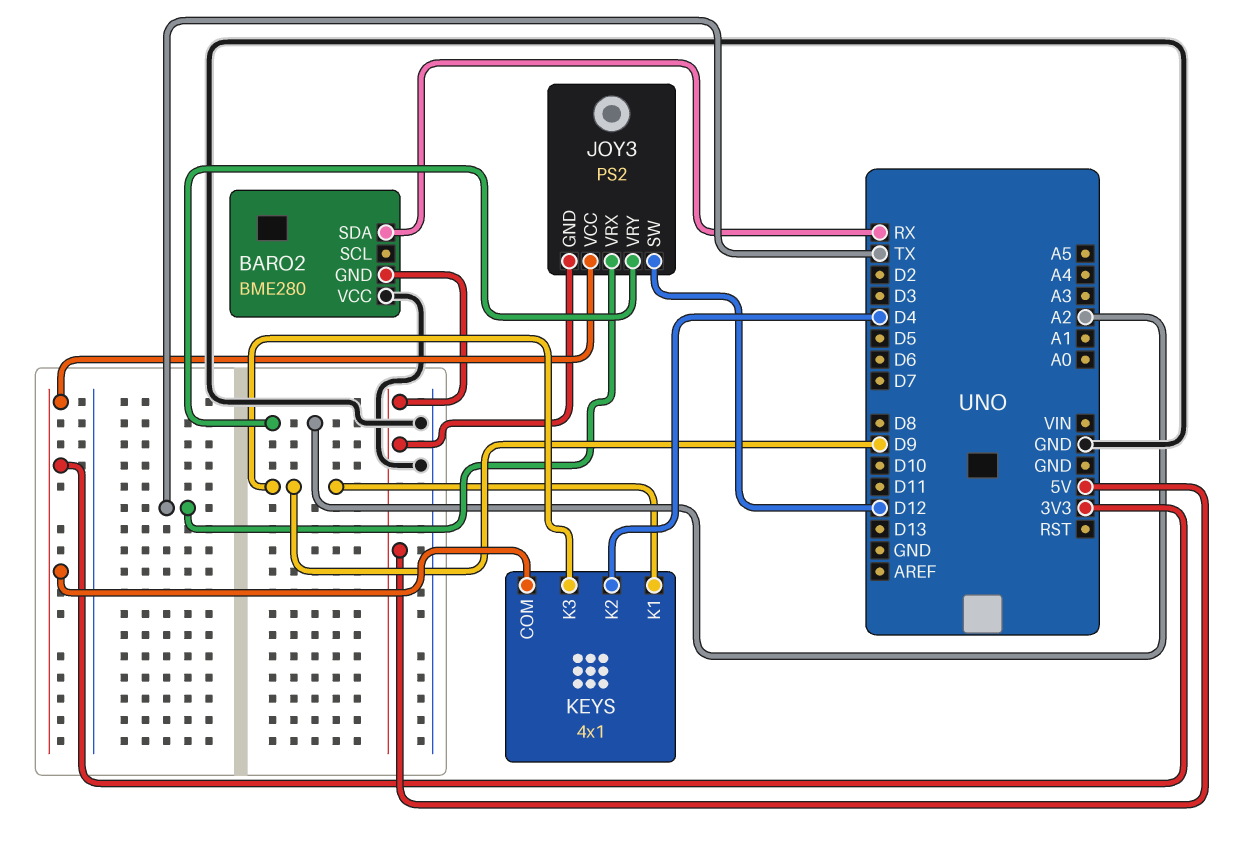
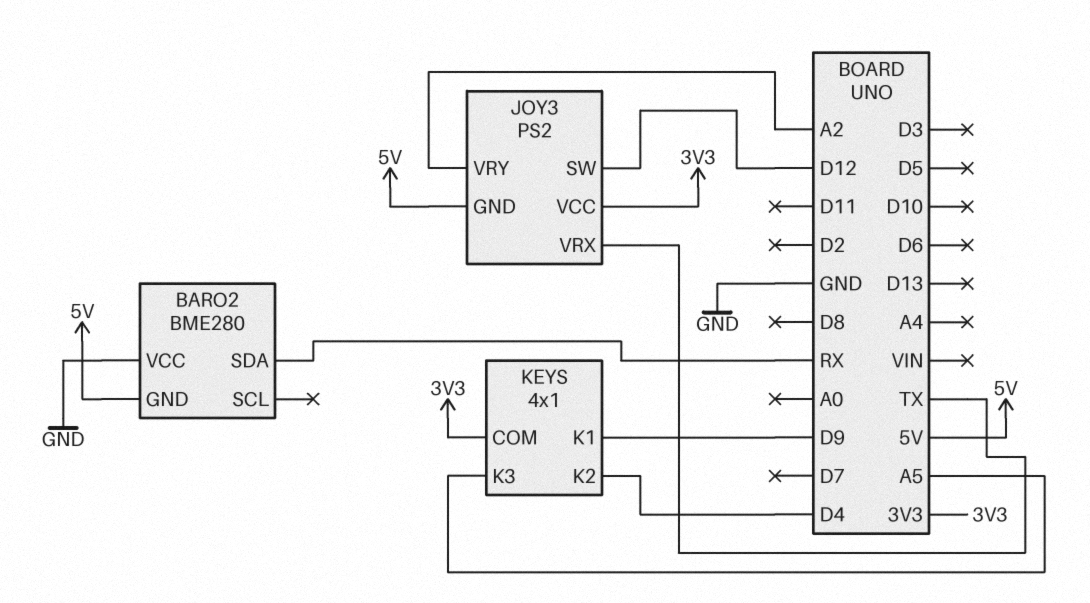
KEYS pin K3: D9 -> A5

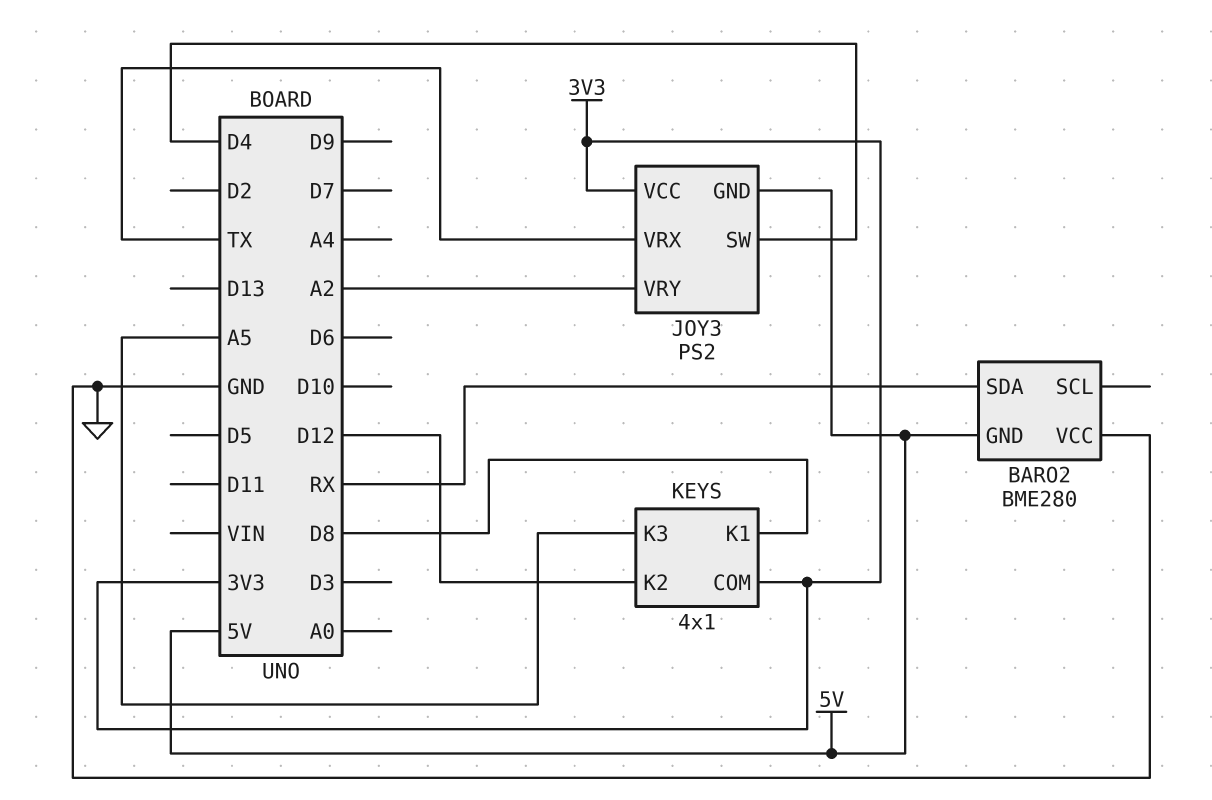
JOY3 pin SW: D12 -> D4
KEYS pin K1: D9 -> D8
KEYS pin K2: D4 -> D12

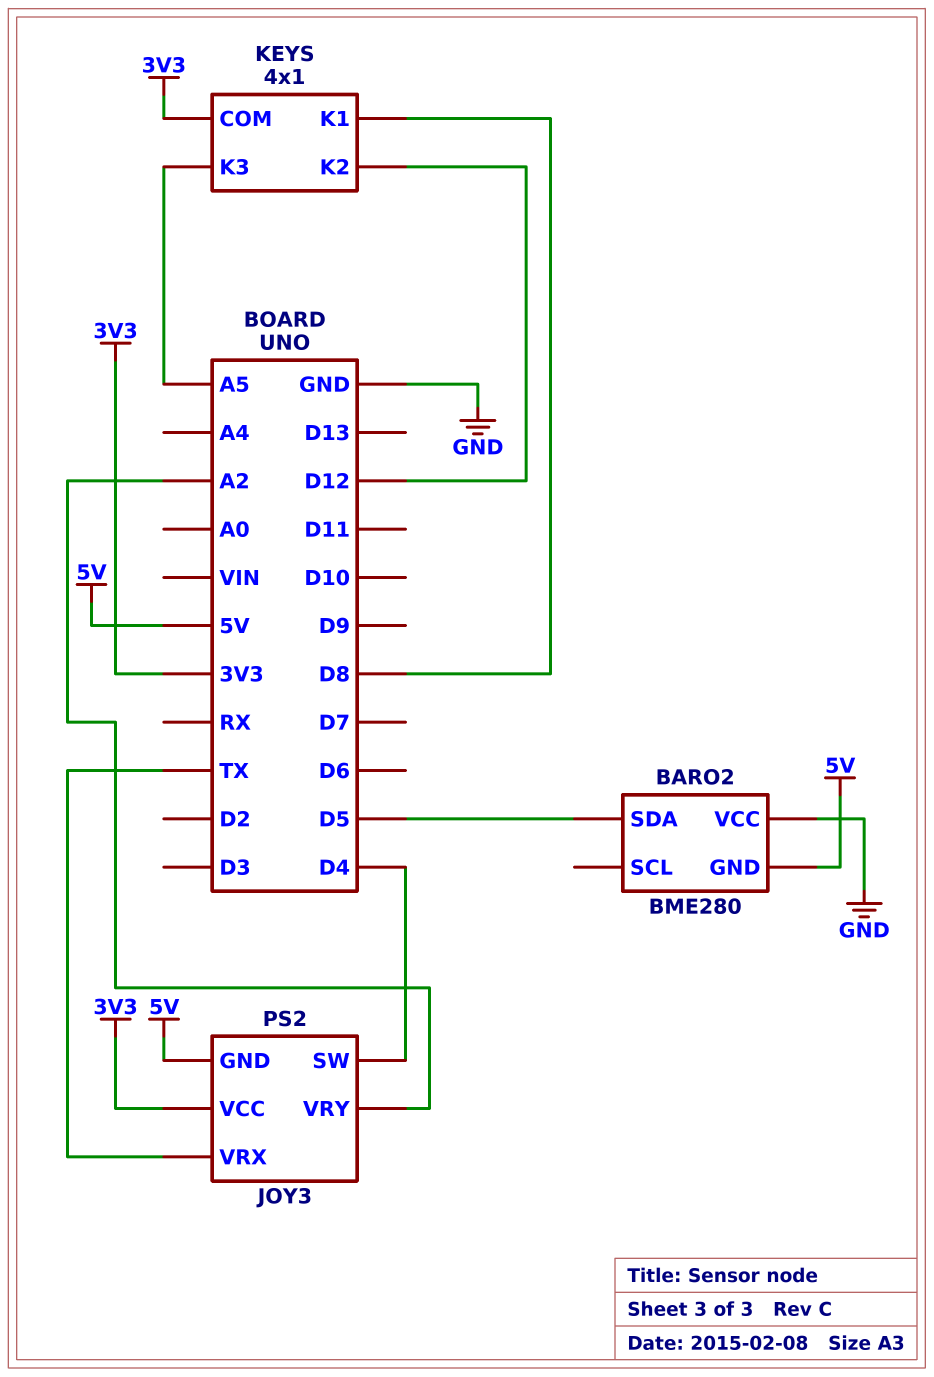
BARO2 pin SDA: RX -> D5

